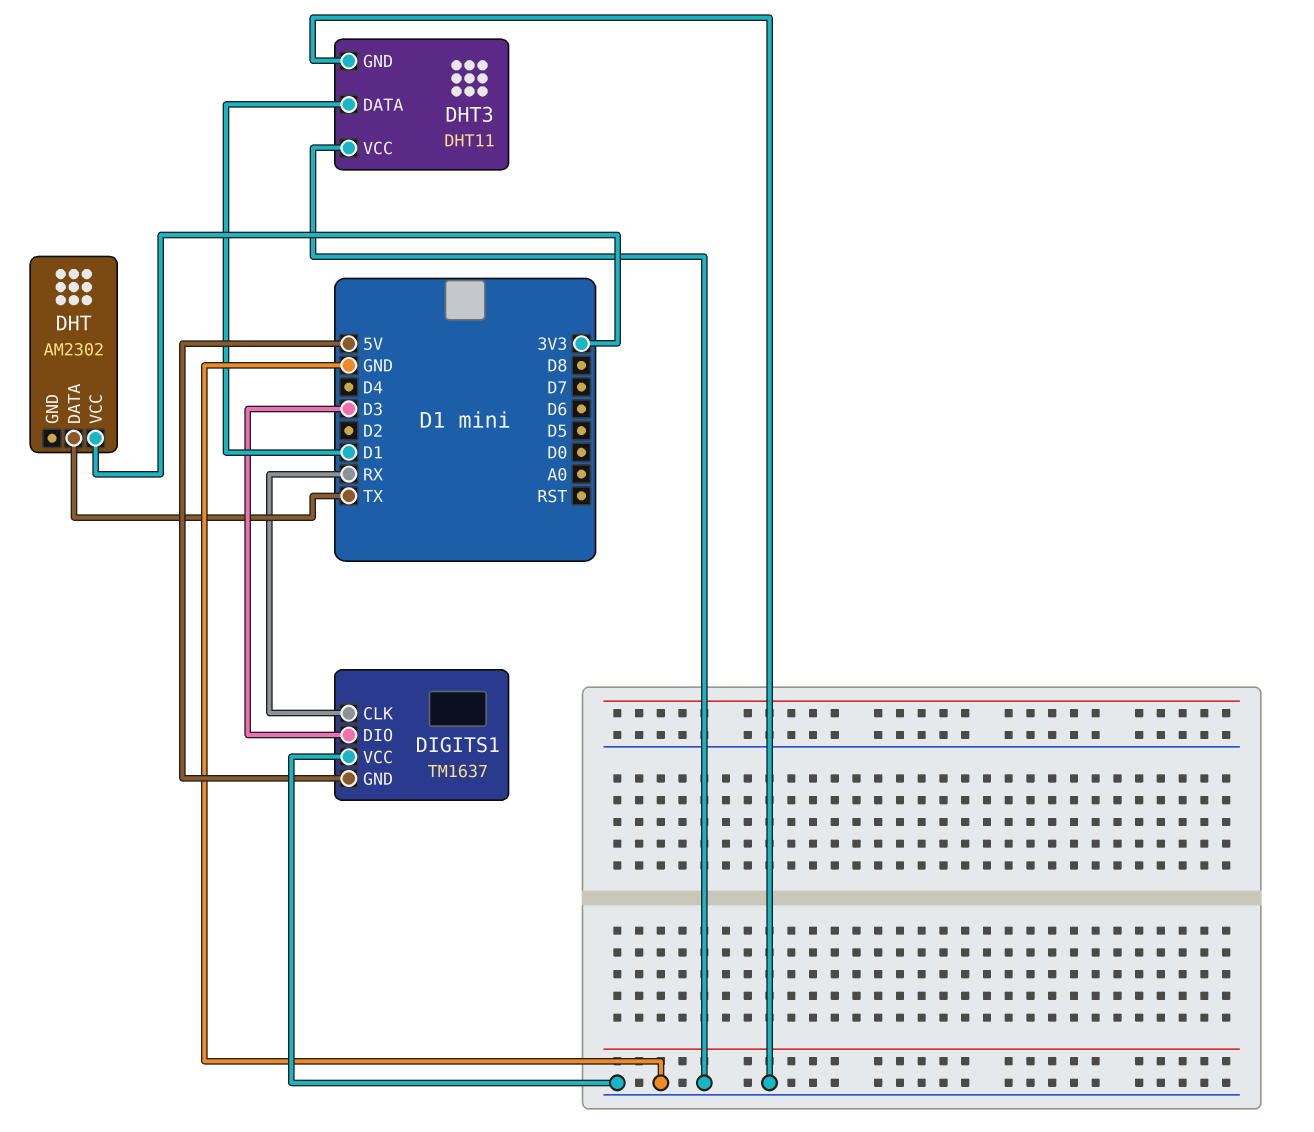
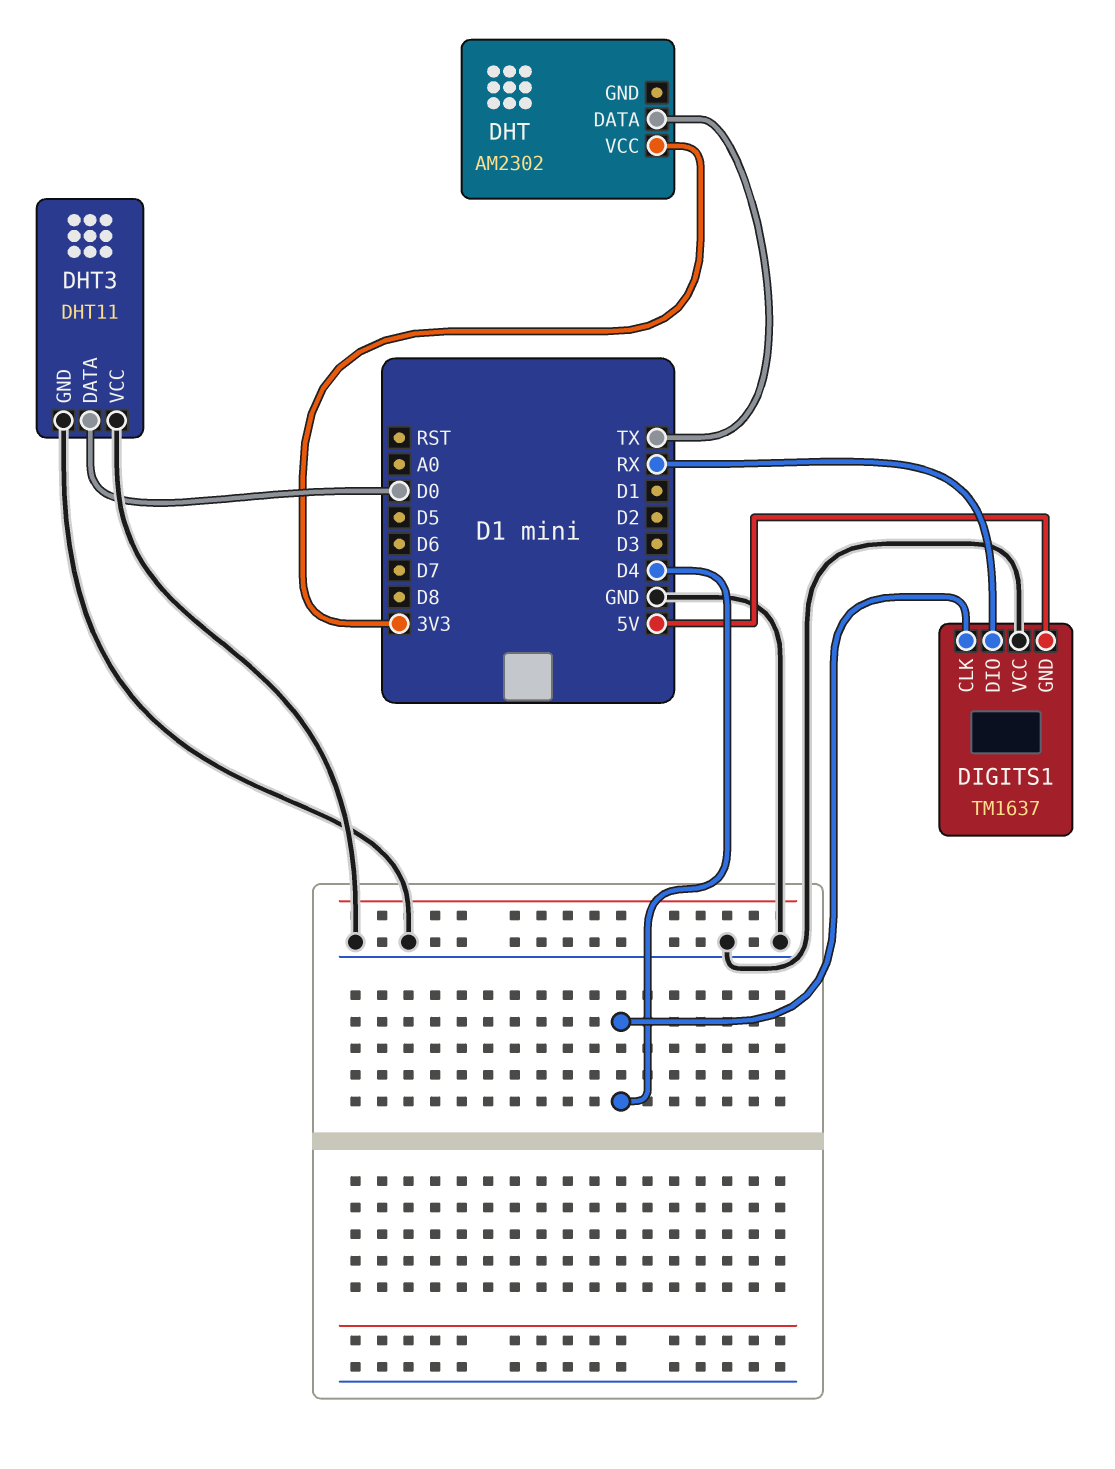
DHT3 pin DATA: D1 -> D0
DIGITS1 pin CLK: RX -> D4
DIGITS1 pin DIO: D3 -> RX

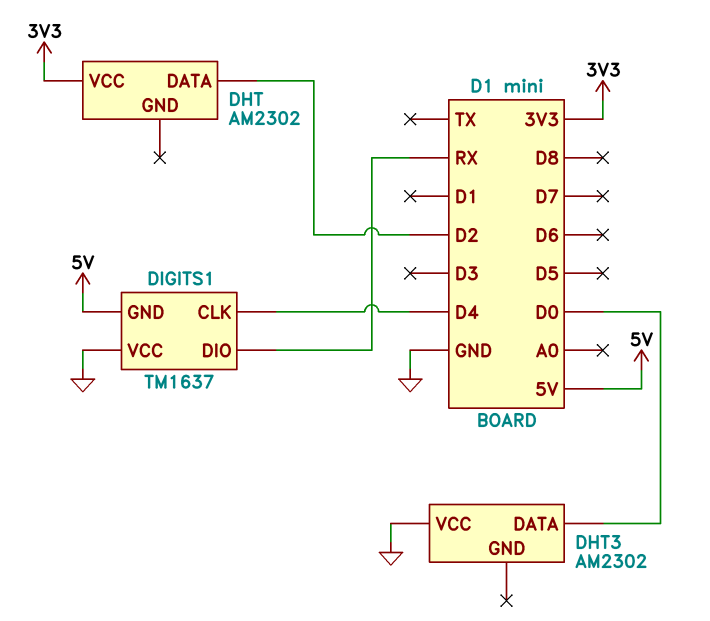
DHT pin DATA: TX -> D2
DHT3: DHT11 -> AM2302
DHT3 pin GND: GND -> none

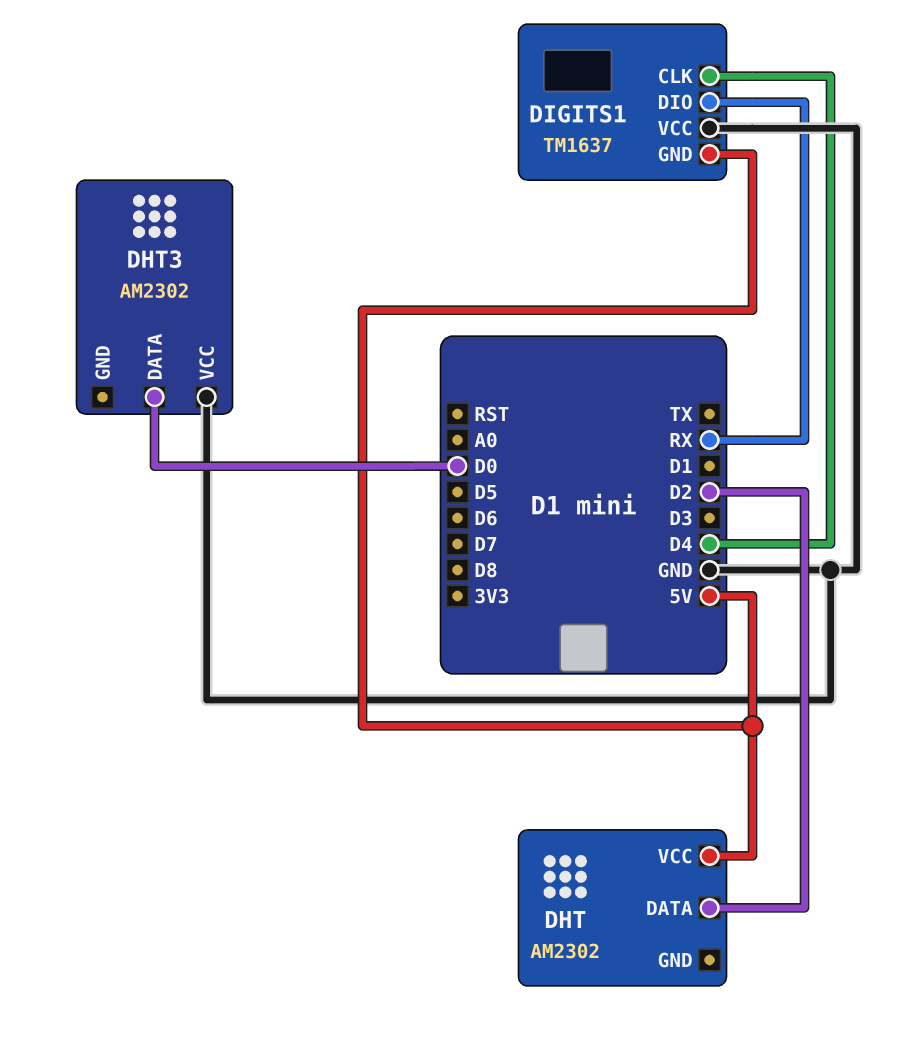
DHT pin VCC: 3V3 -> 5V

